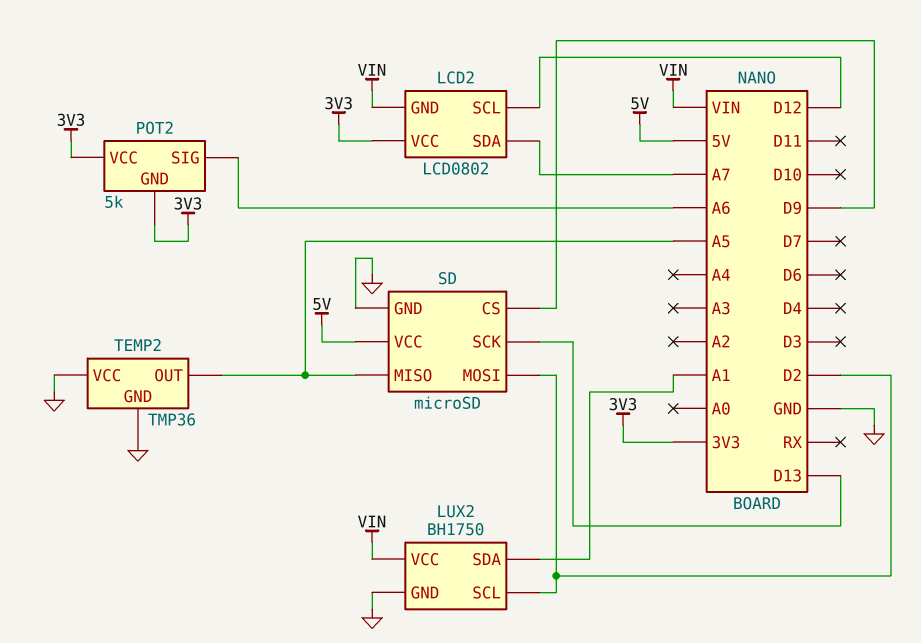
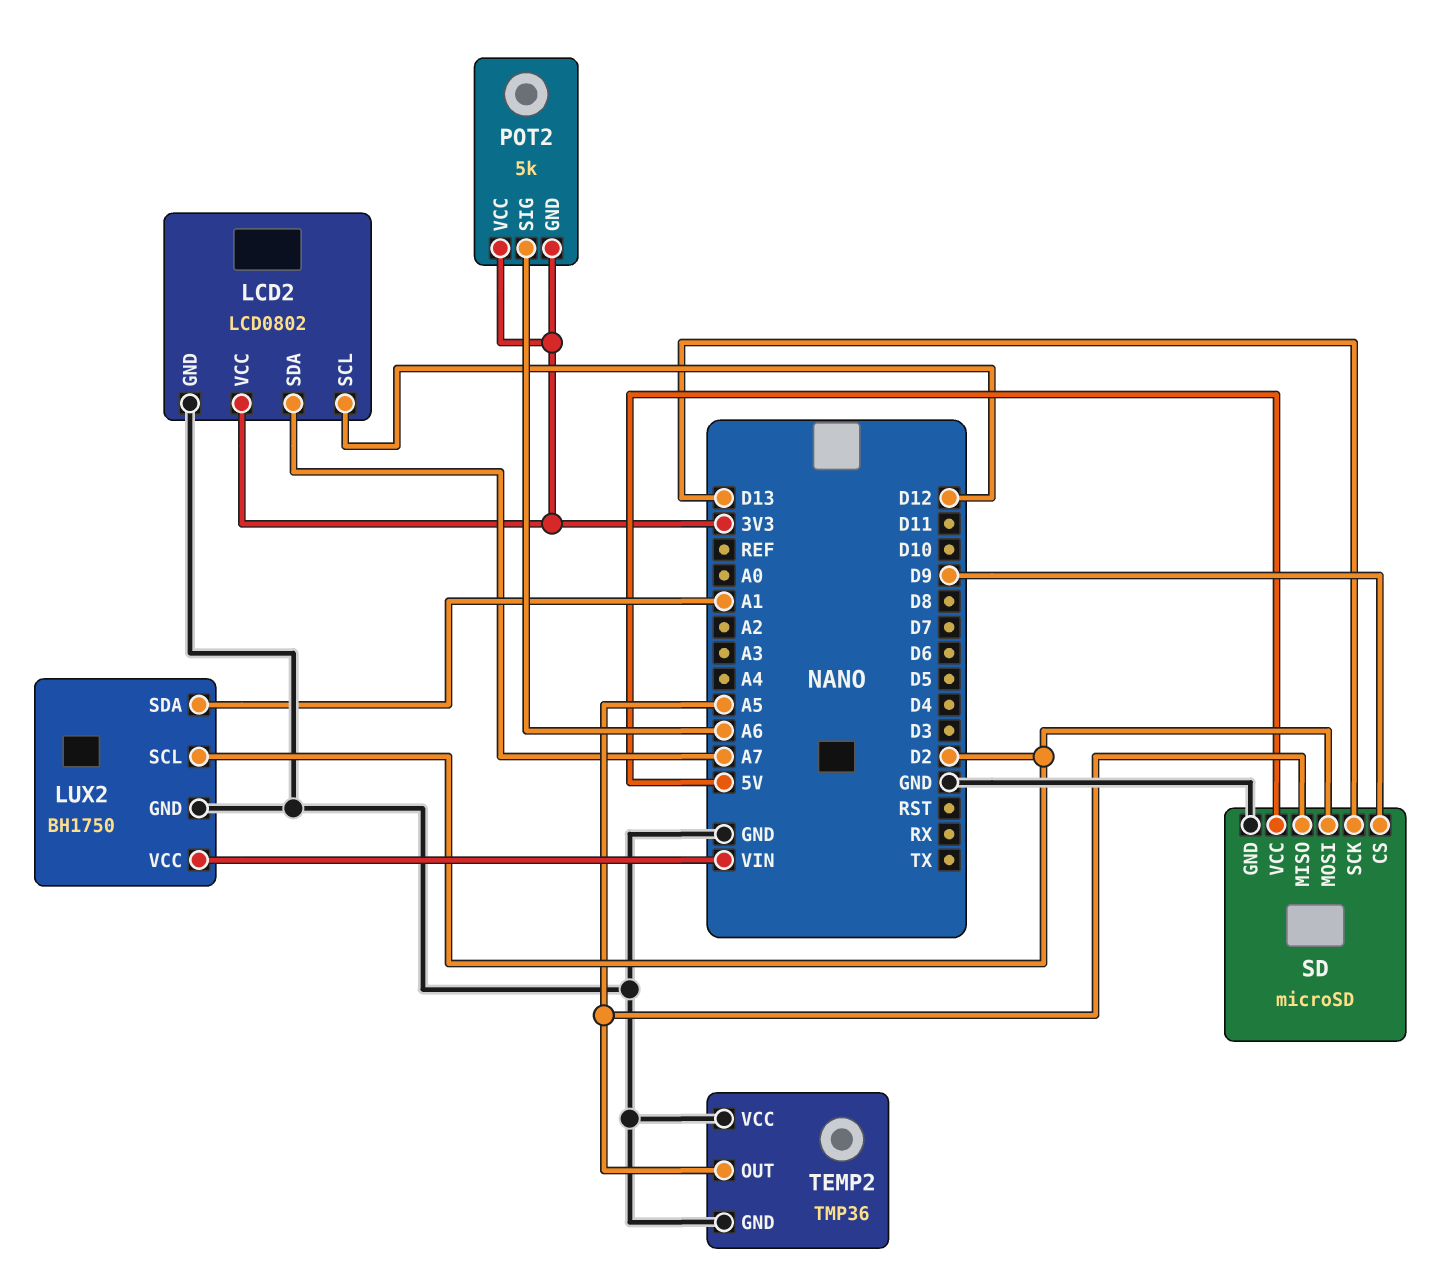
LCD2 pin GND: VIN -> GND

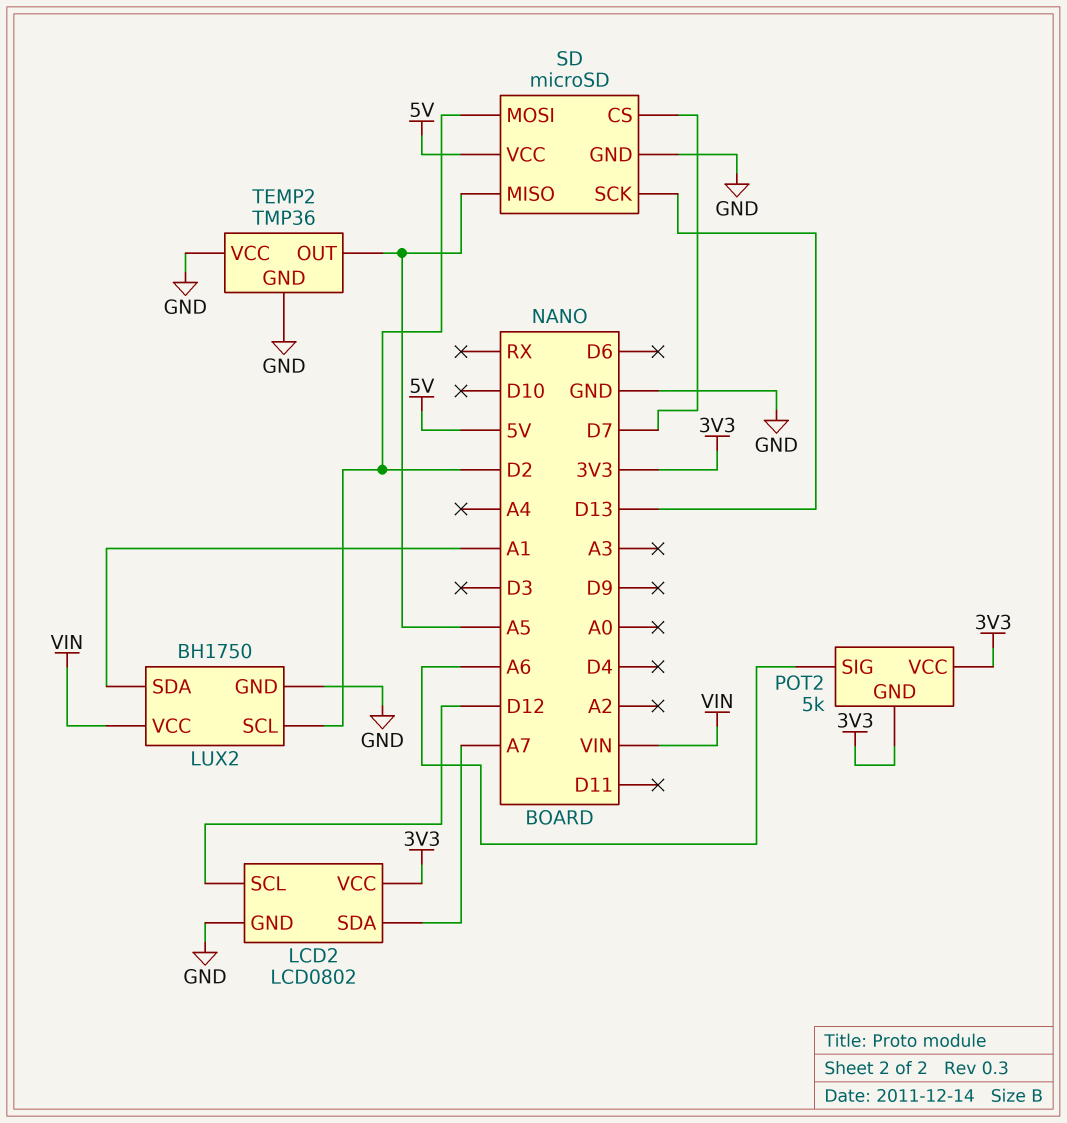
SD pin CS: D9 -> D7

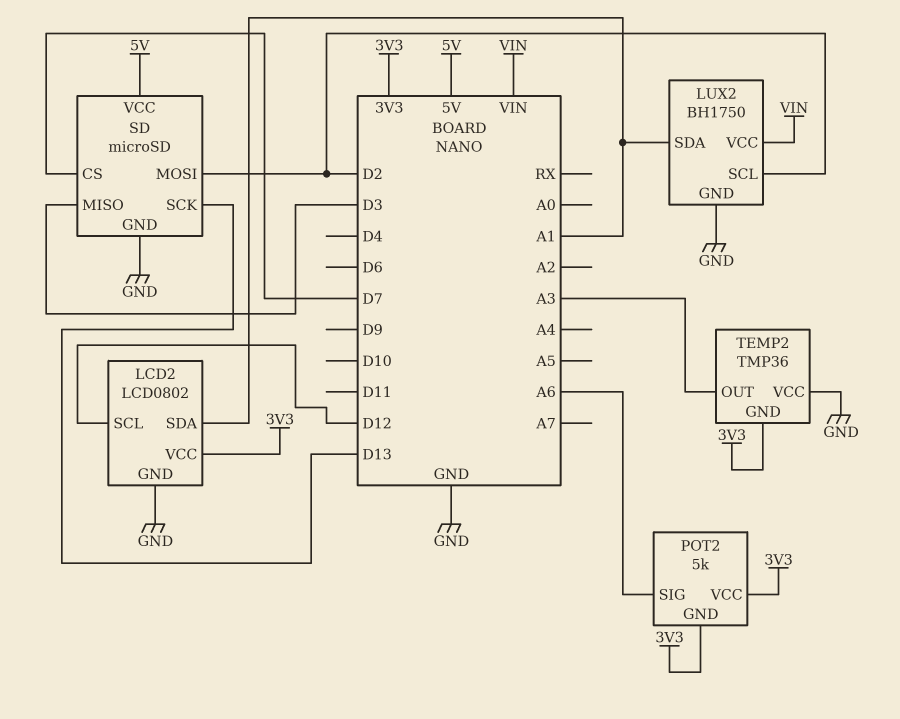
LCD2 pin SDA: A7 -> A1
SD pin MISO: A5 -> D3
TEMP2 pin GND: GND -> 3V3
TEMP2 pin OUT: A5 -> A3

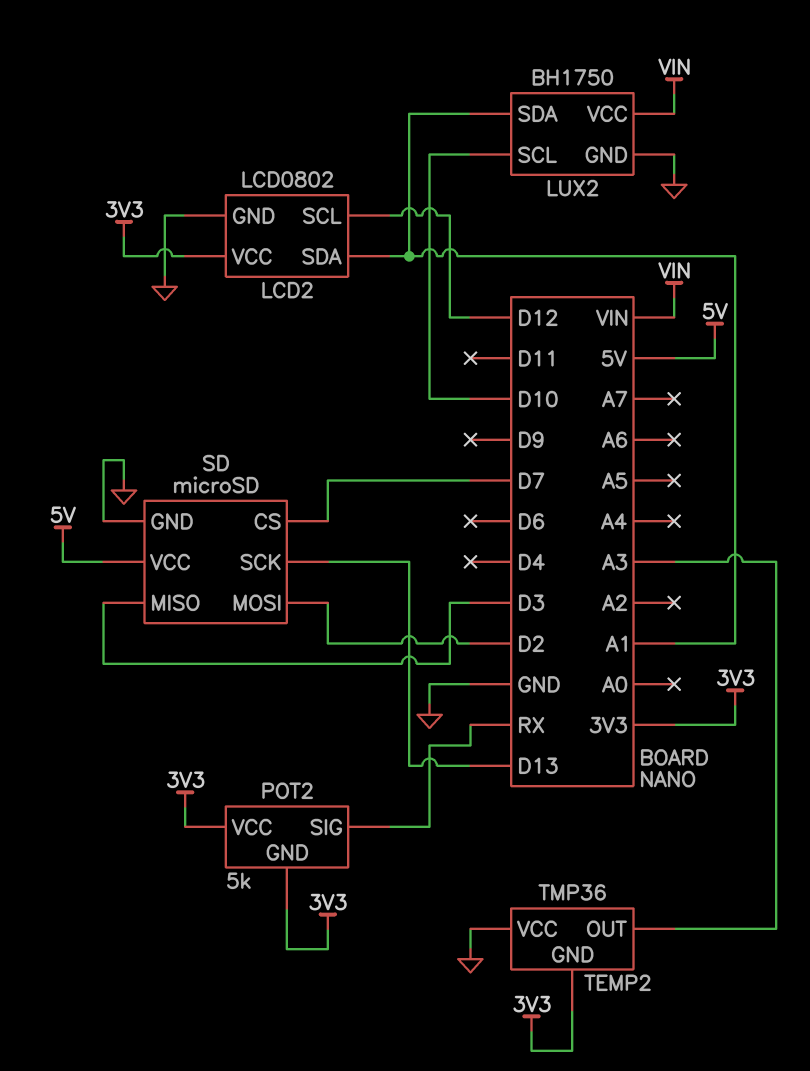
LUX2 pin SCL: D2 -> D10
POT2 pin SIG: A6 -> RX

